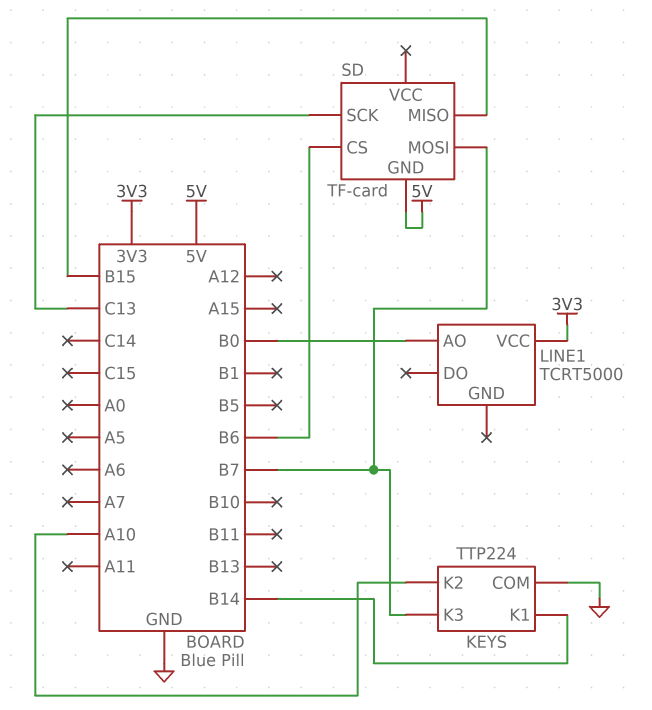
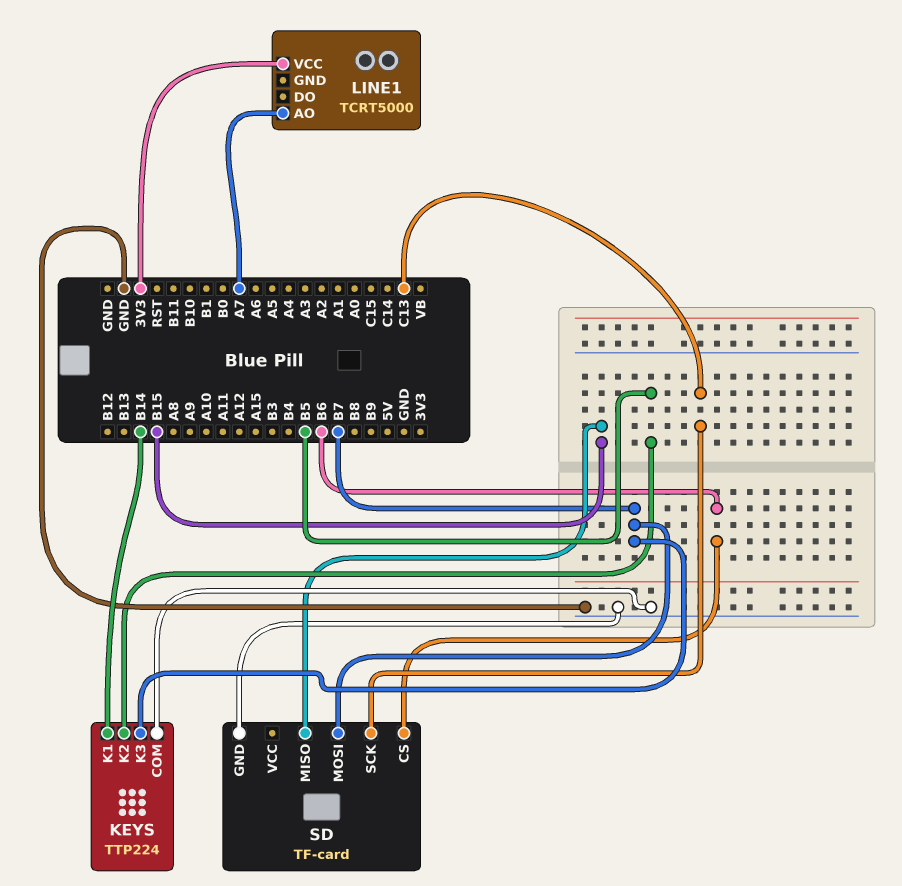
KEYS pin K2: A10 -> B5
LINE1 pin AO: B0 -> A7
SD pin GND: 5V -> GND

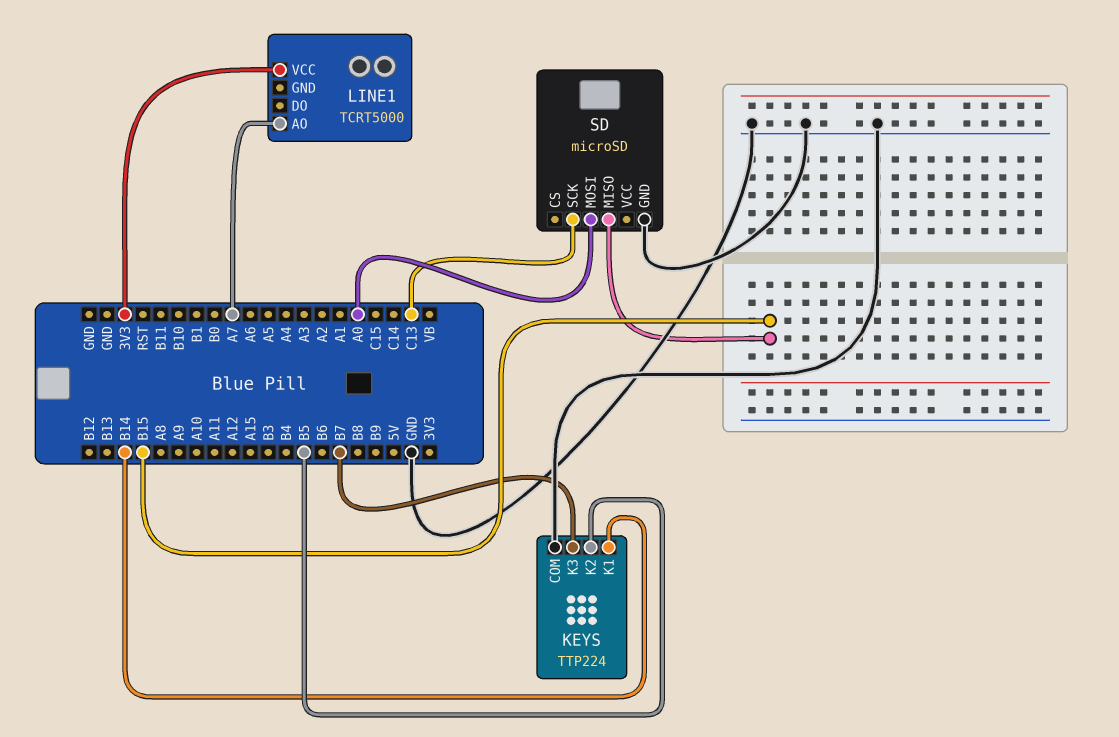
SD: TF-card -> microSD
SD pin CS: B6 -> none
SD pin MOSI: B7 -> A0

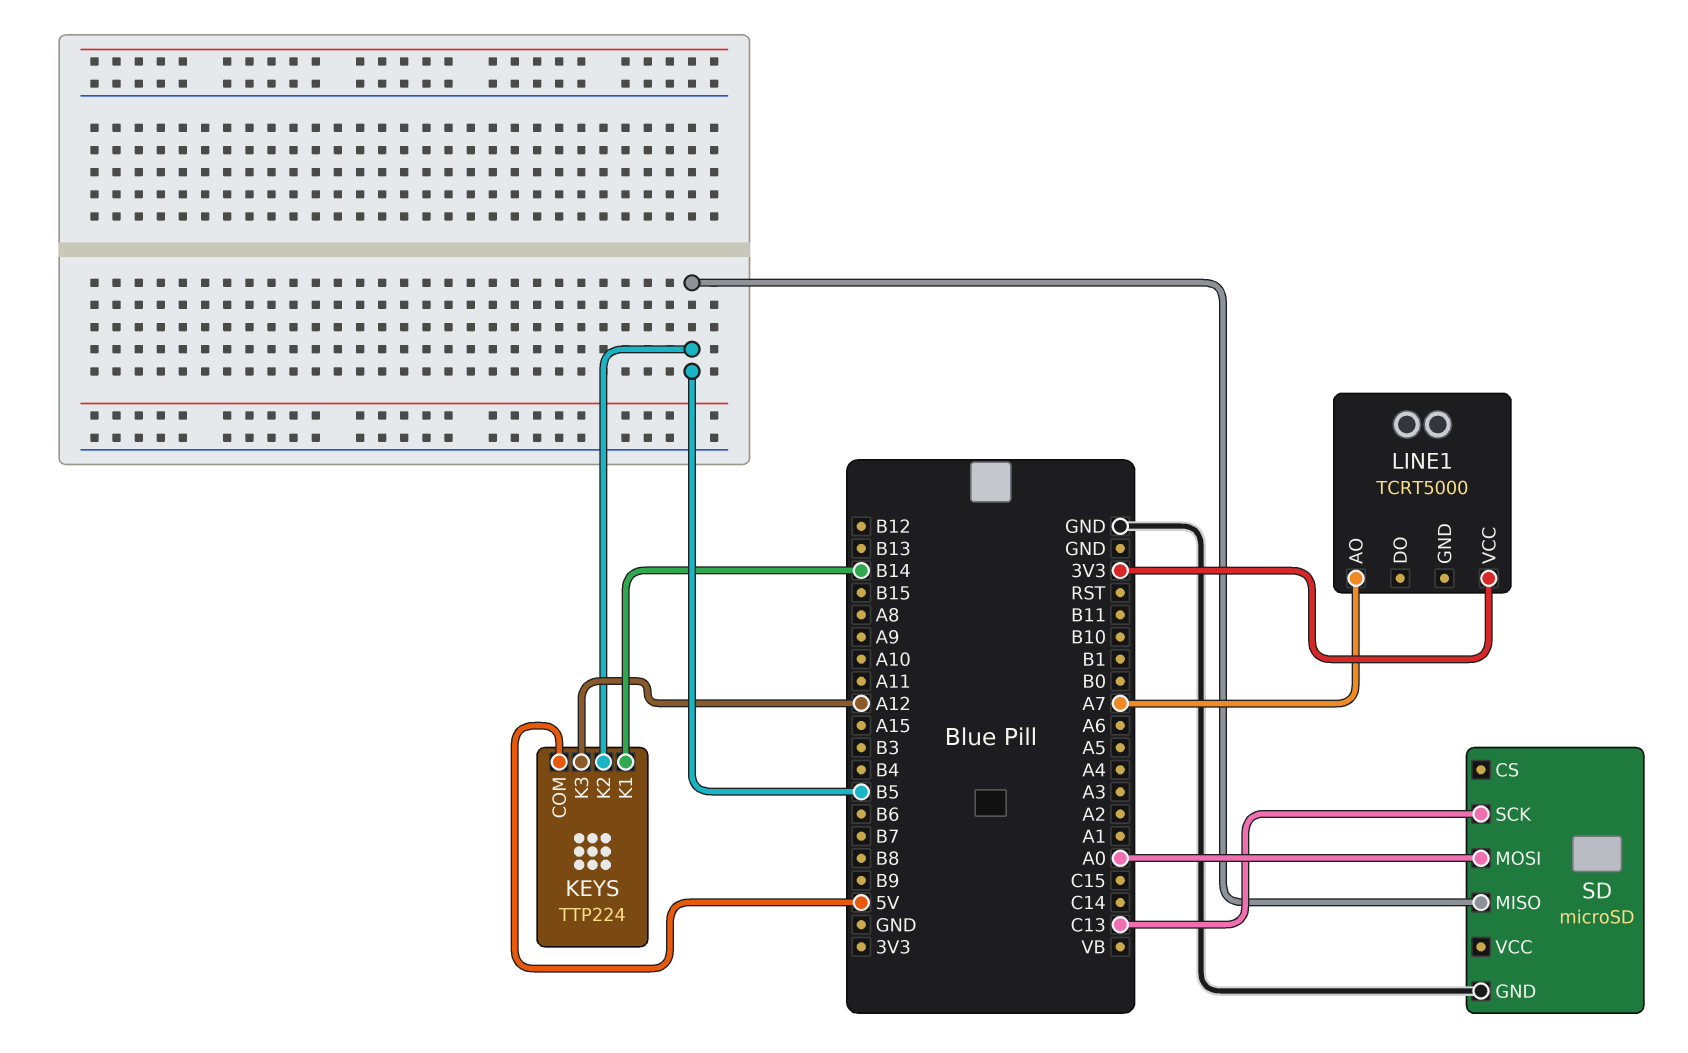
KEYS pin COM: GND -> 5V
KEYS pin K3: B7 -> A12
SD pin MISO: B15 -> B5

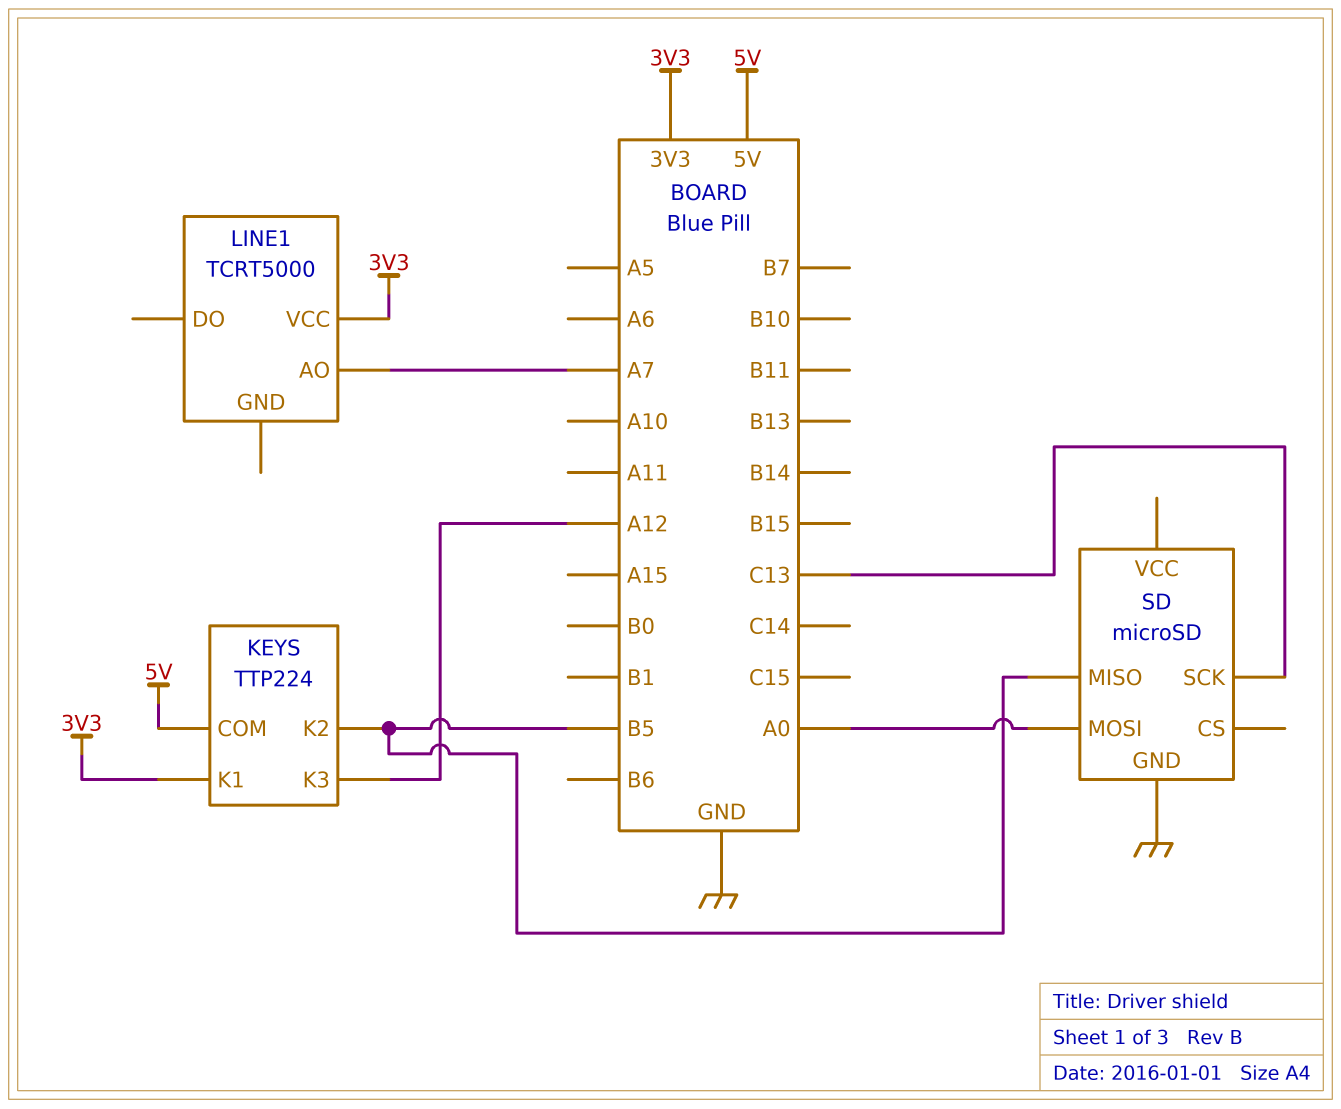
KEYS pin K1: B14 -> 3V3

